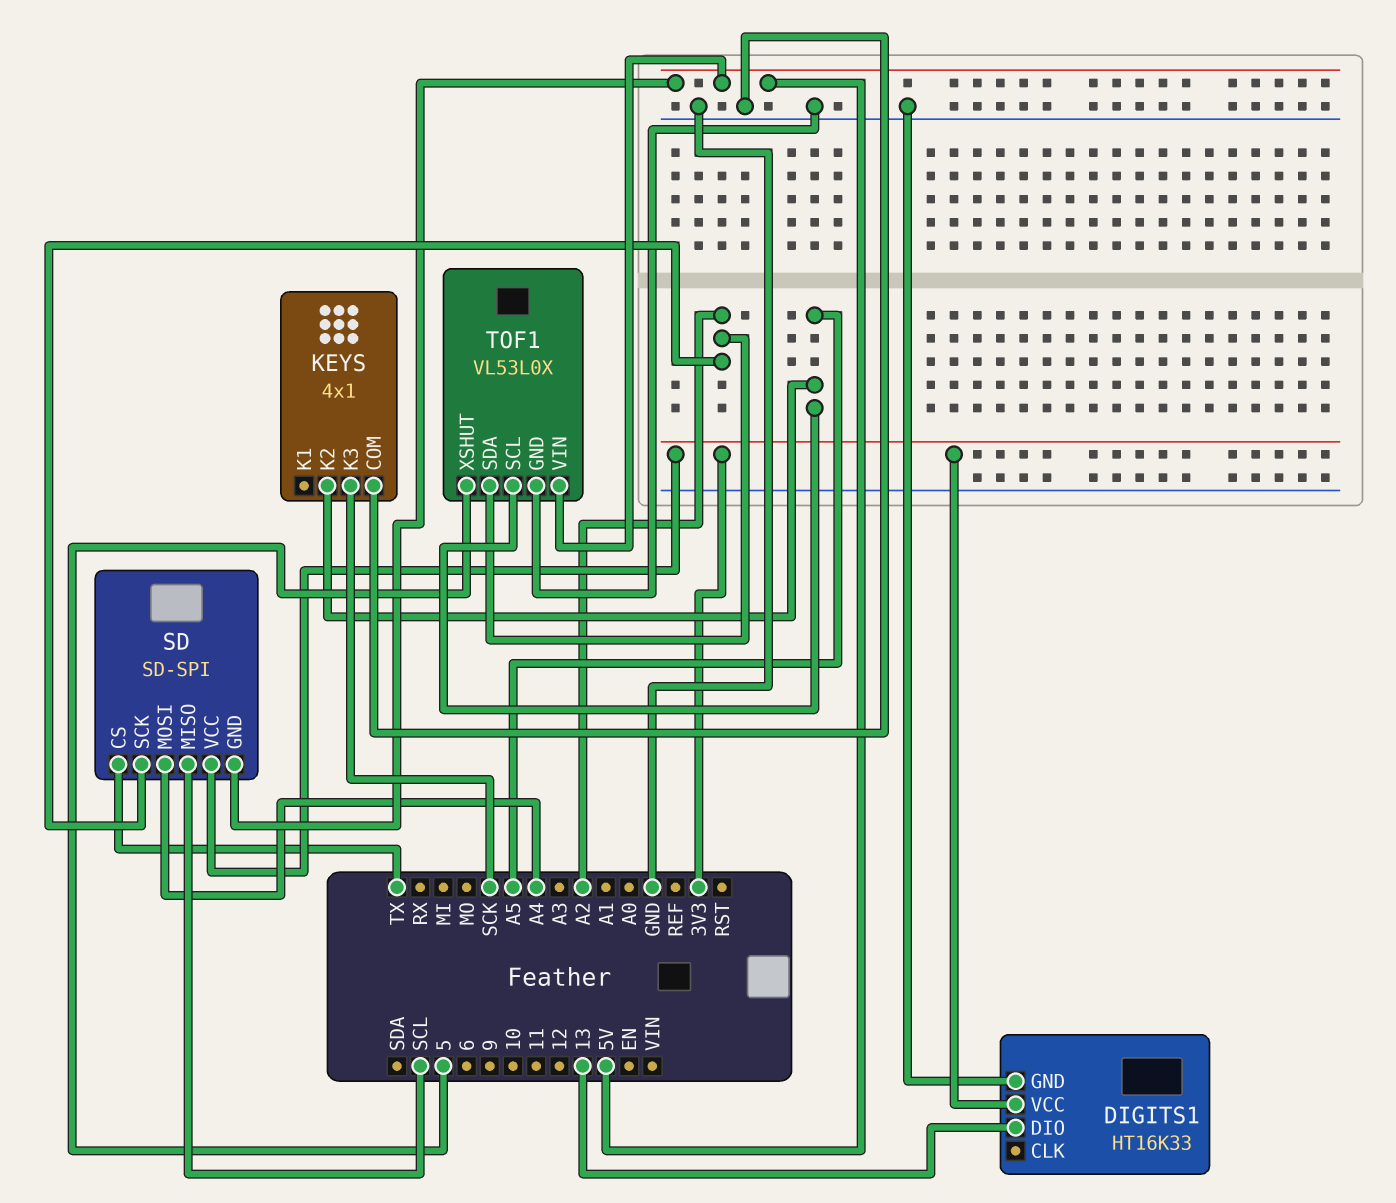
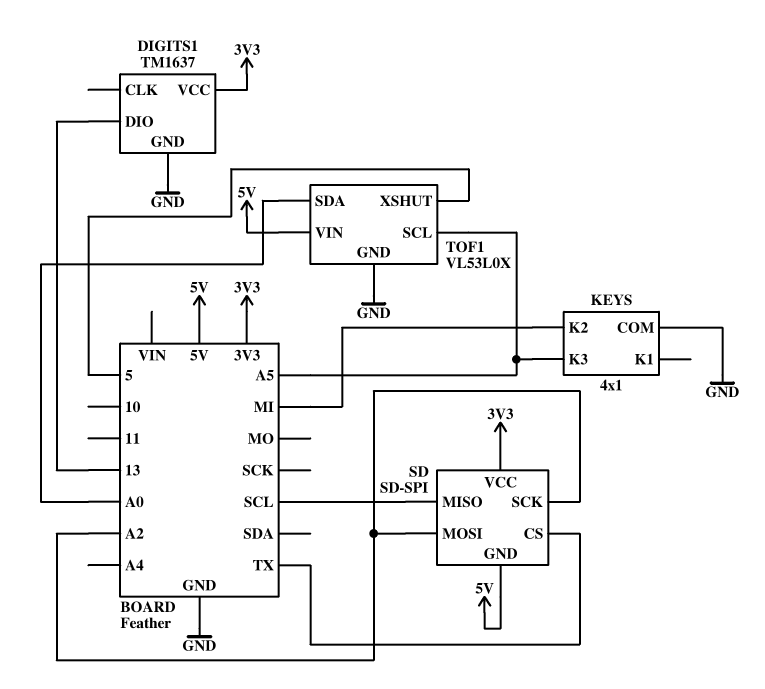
DIGITS1: HT16K33 -> TM1637
KEYS pin K2: A5 -> MI
KEYS pin K3: SCK -> A5
SD pin MOSI: A4 -> A2
TOF1 pin SDA: A2 -> A0

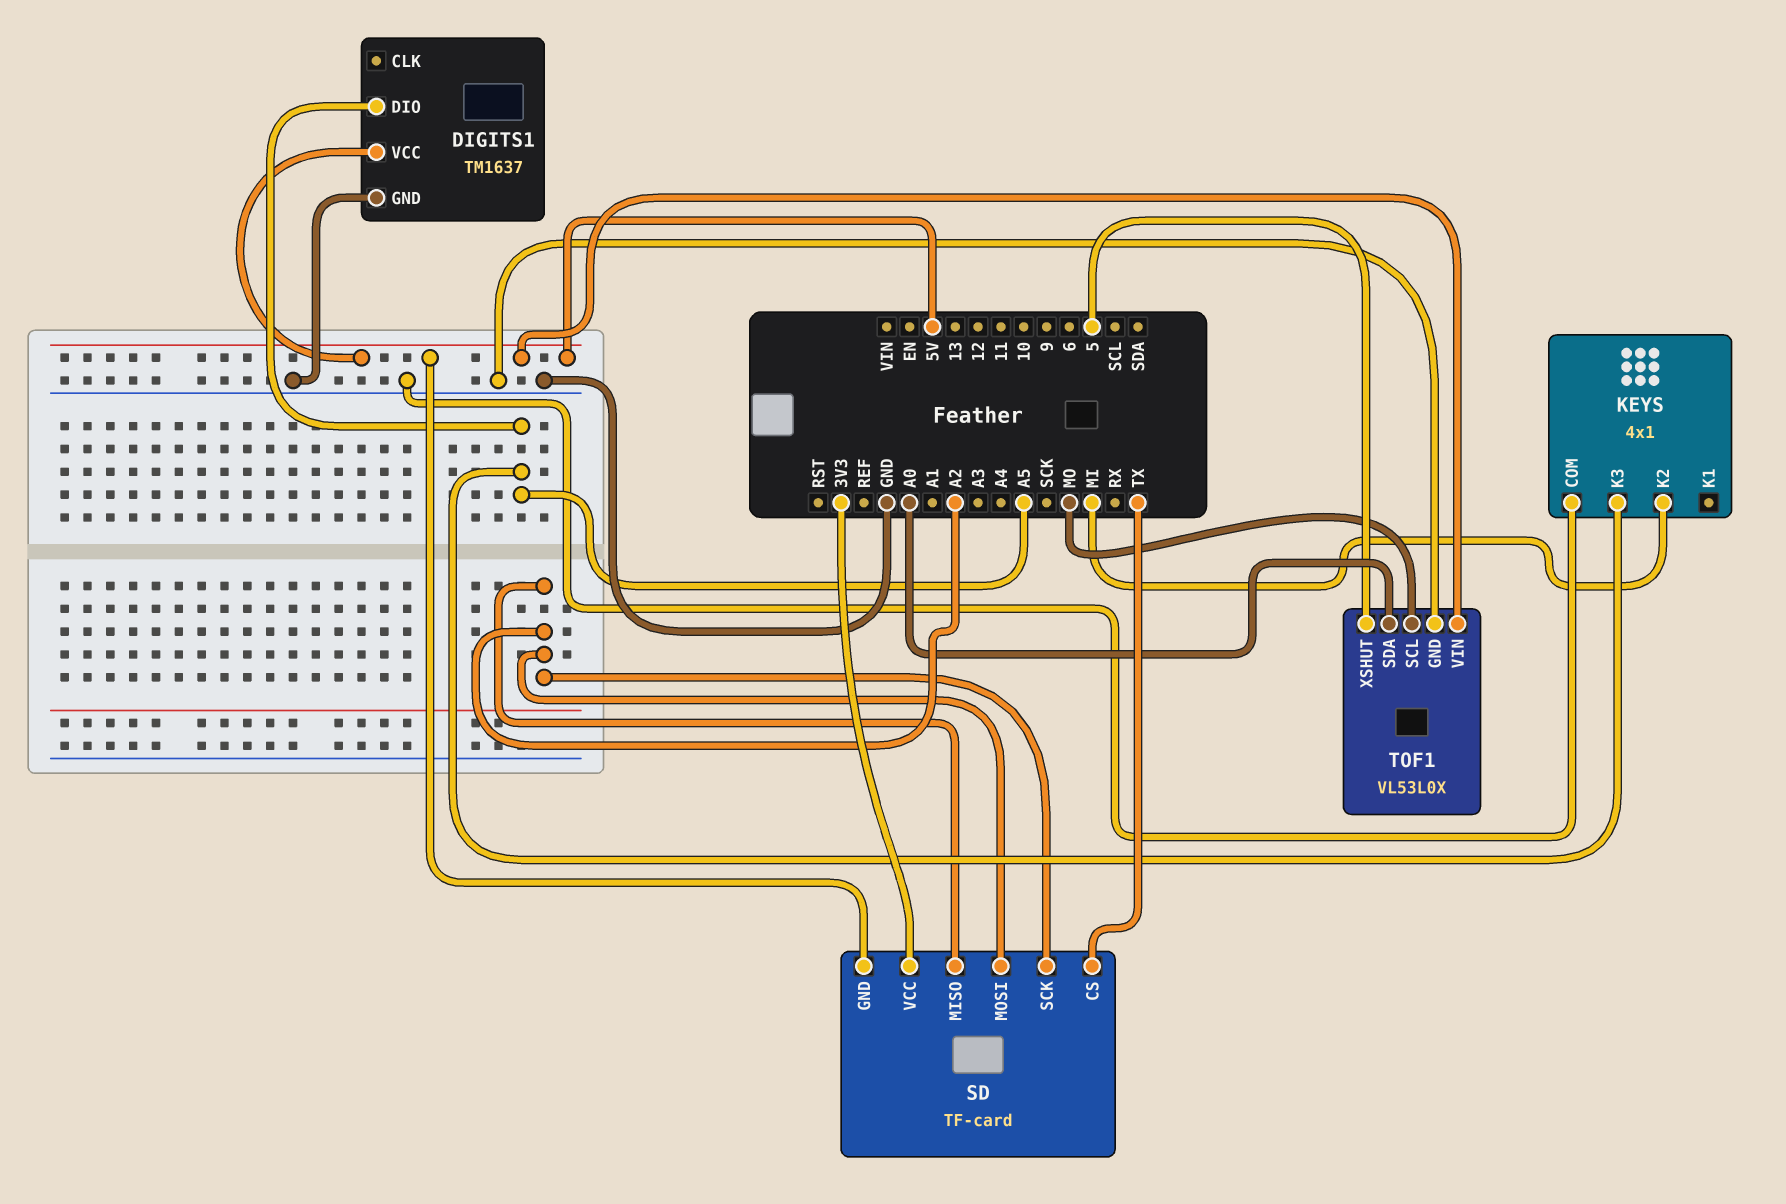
DIGITS1 pin DIO: 13 -> A5
DIGITS1 pin VCC: 3V3 -> 5V
SD: SD-SPI -> TF-card
SD pin MISO: SCL -> A2
TOF1 pin SCL: A5 -> MO

